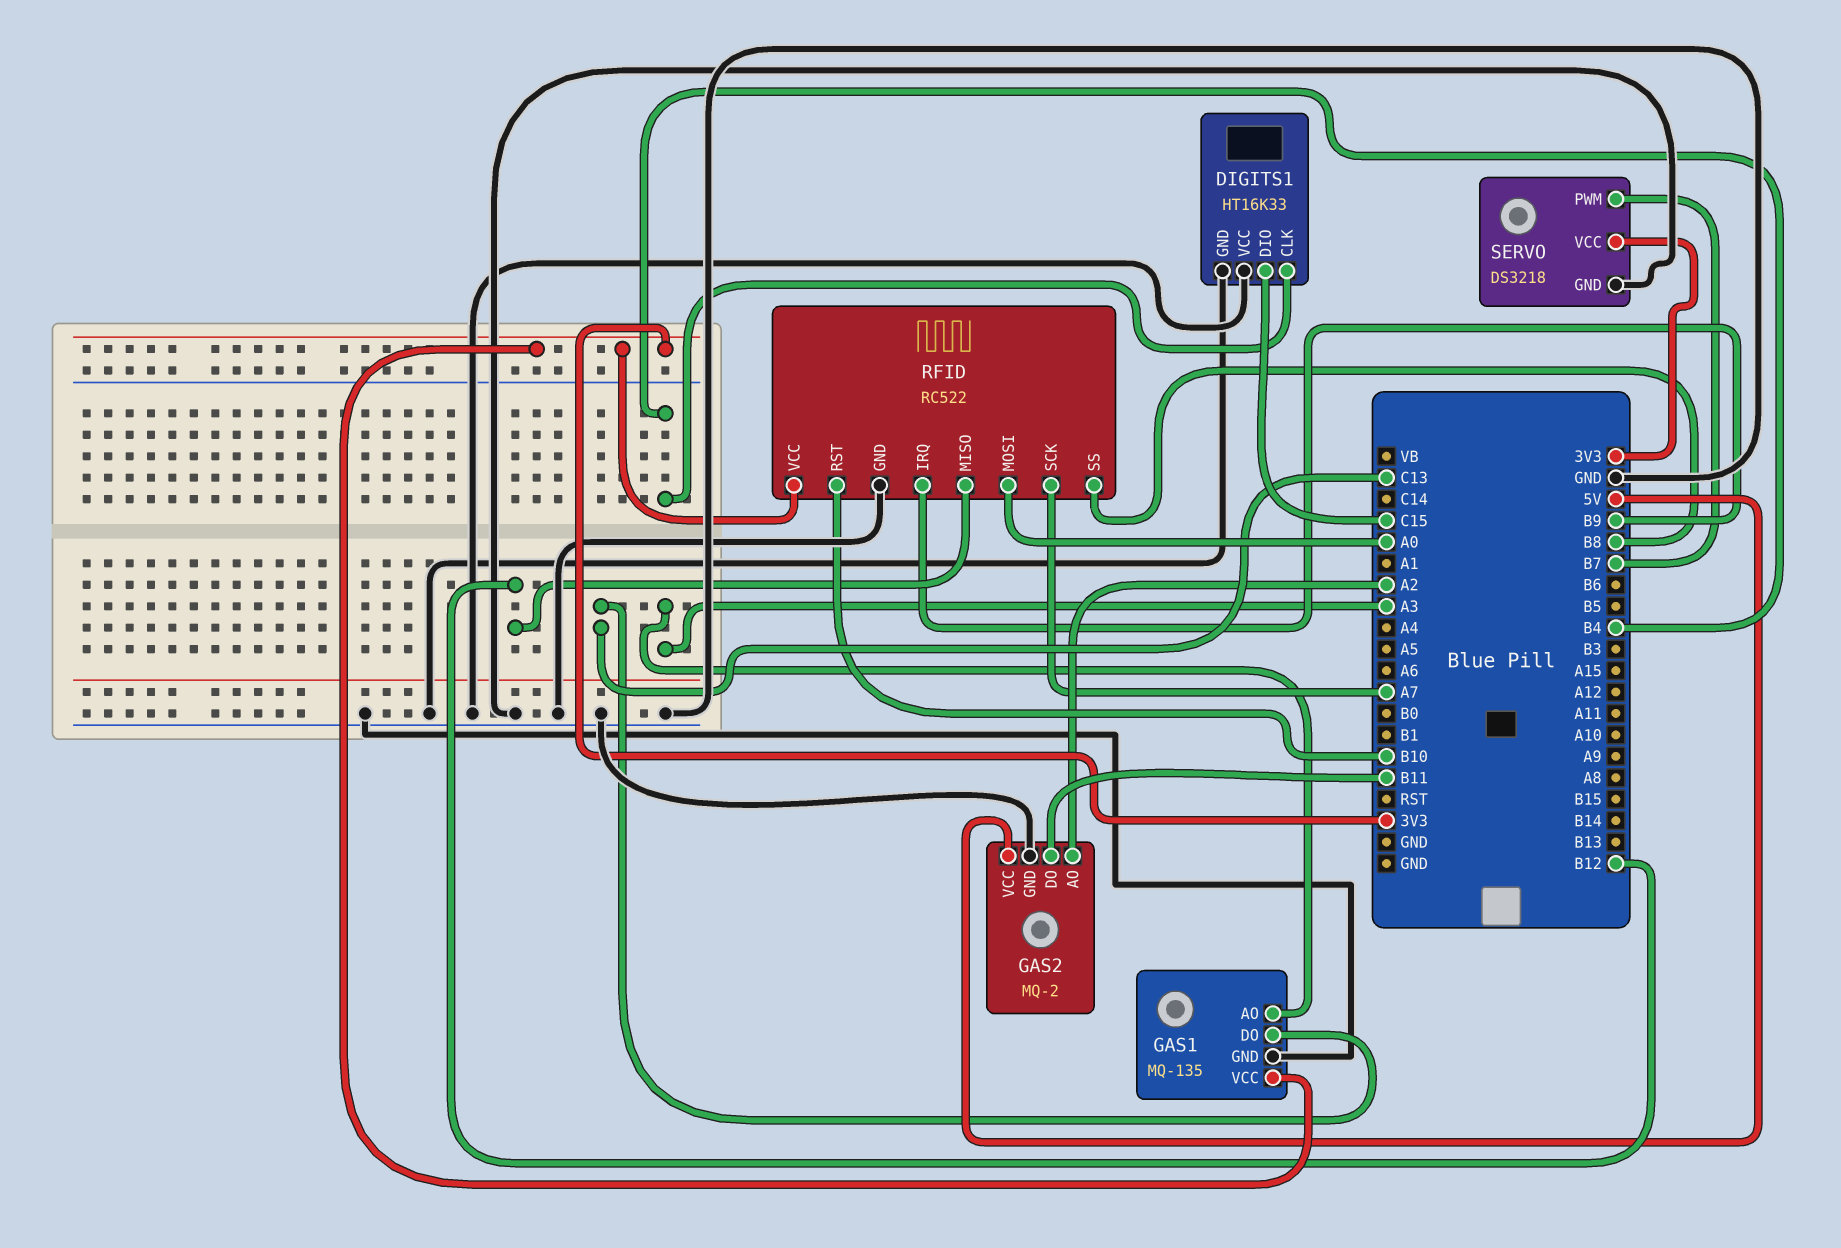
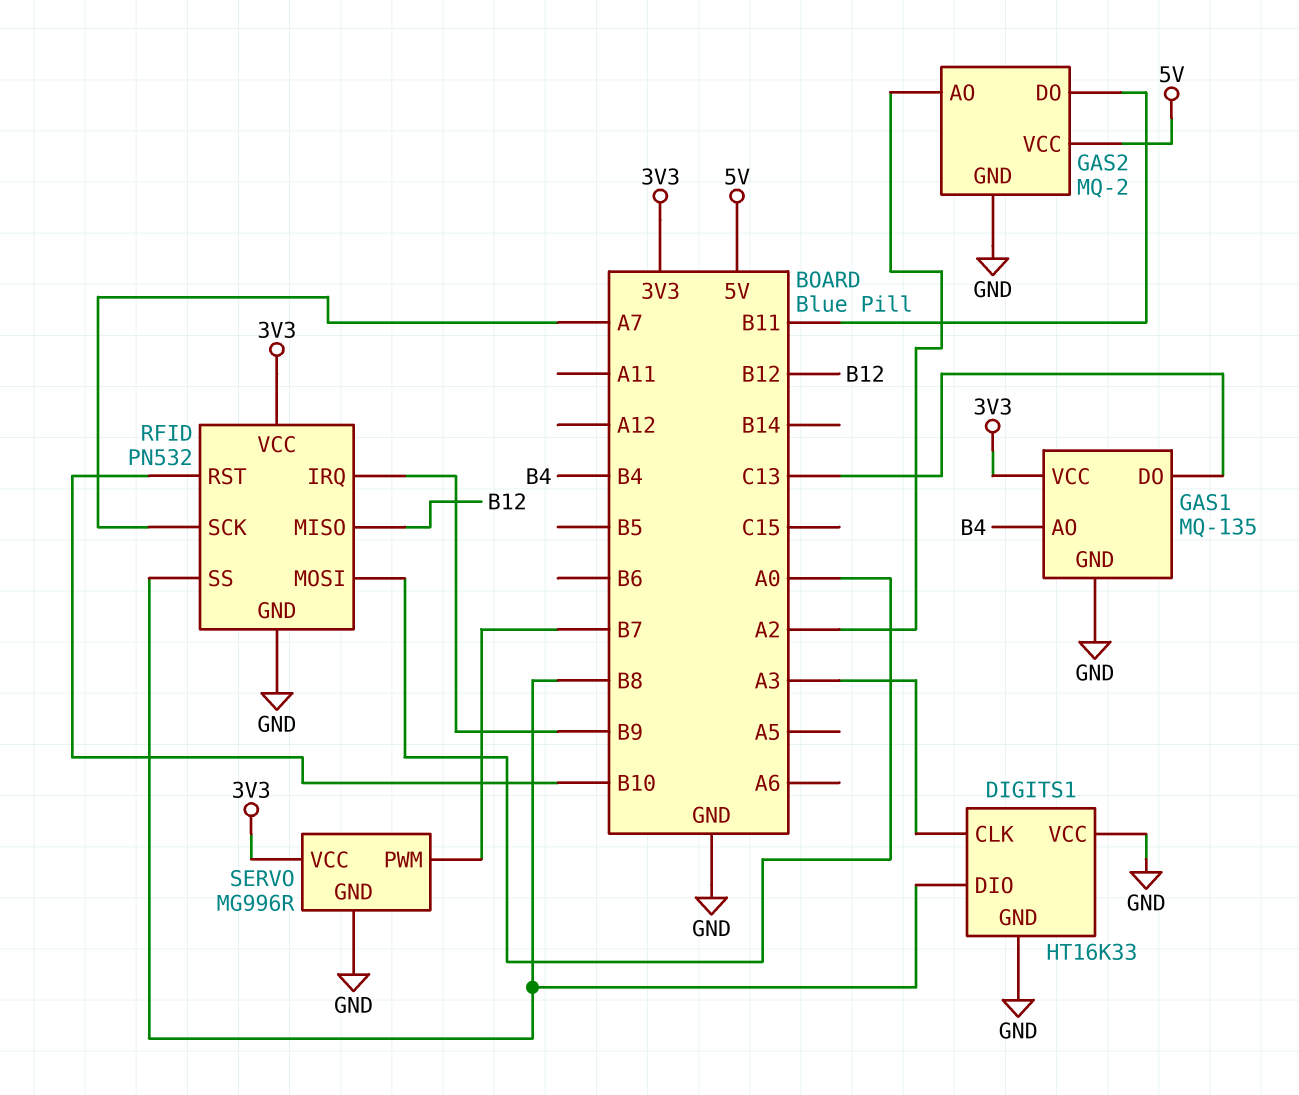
DIGITS1 pin CLK: B4 -> A3
DIGITS1 pin DIO: C15 -> B8
GAS1 pin AO: A3 -> B4
RFID: RC522 -> PN532
SERVO: DS3218 -> MG996R

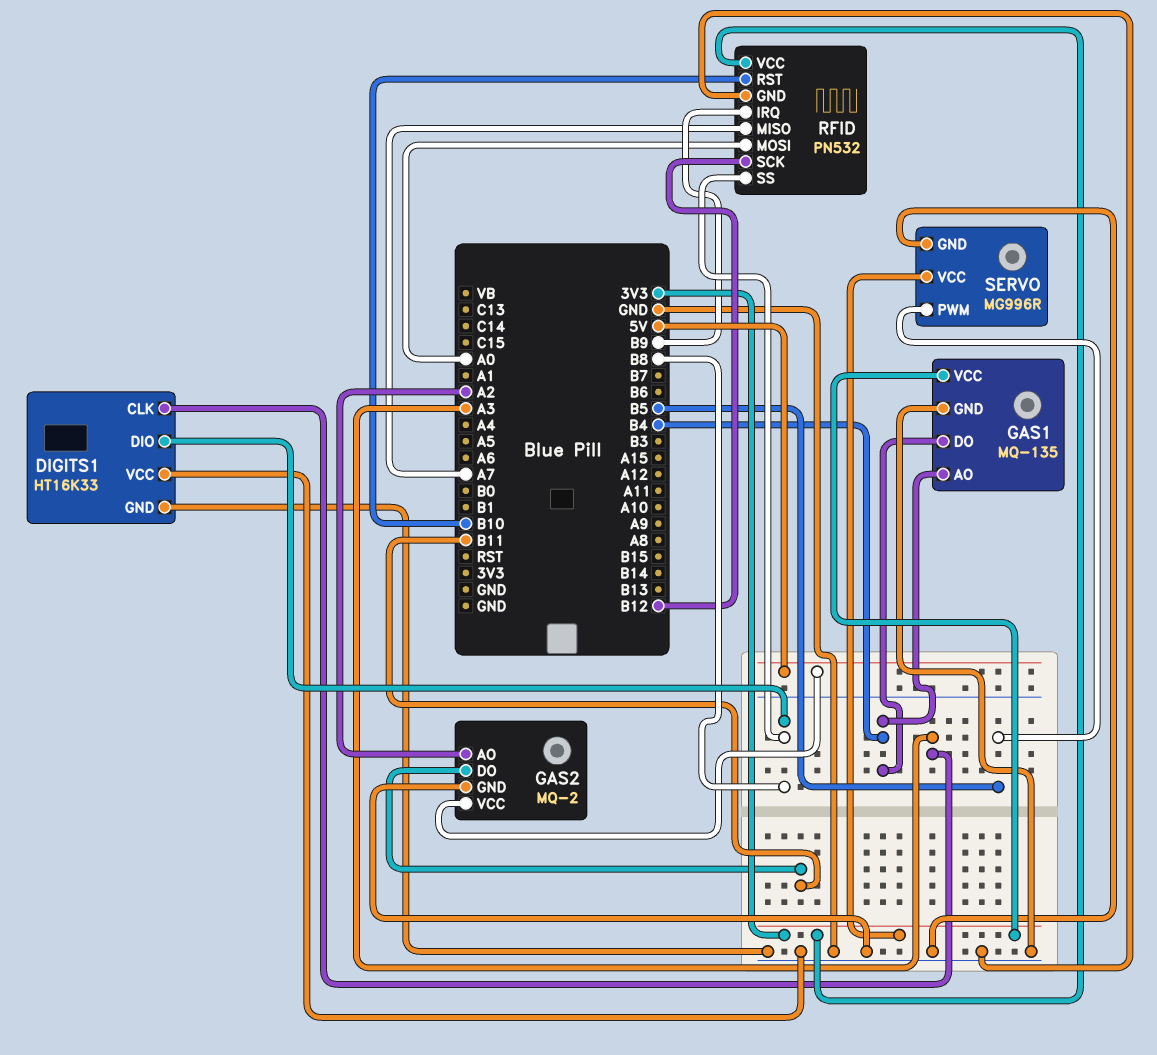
GAS1 pin DO: C13 -> B4
RFID pin MISO: B12 -> A7
RFID pin SCK: A7 -> B12
SERVO pin PWM: B7 -> B5

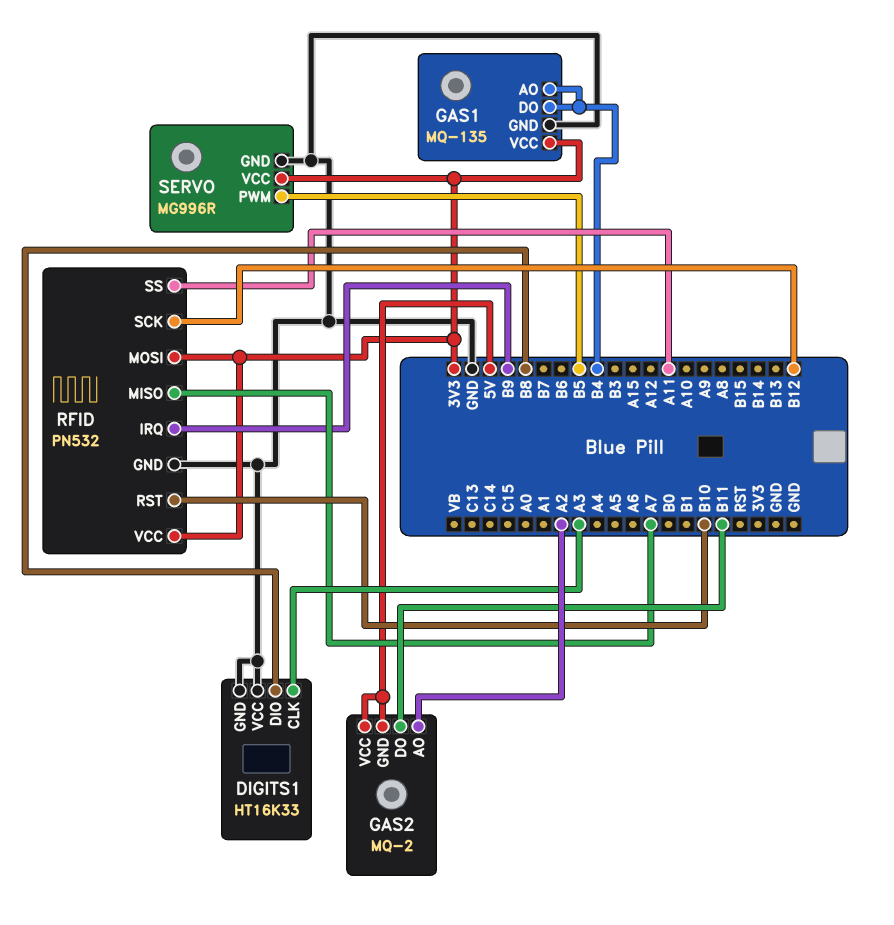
GAS2 pin GND: GND -> 5V
RFID pin MOSI: A0 -> 3V3
RFID pin SS: B8 -> A11

